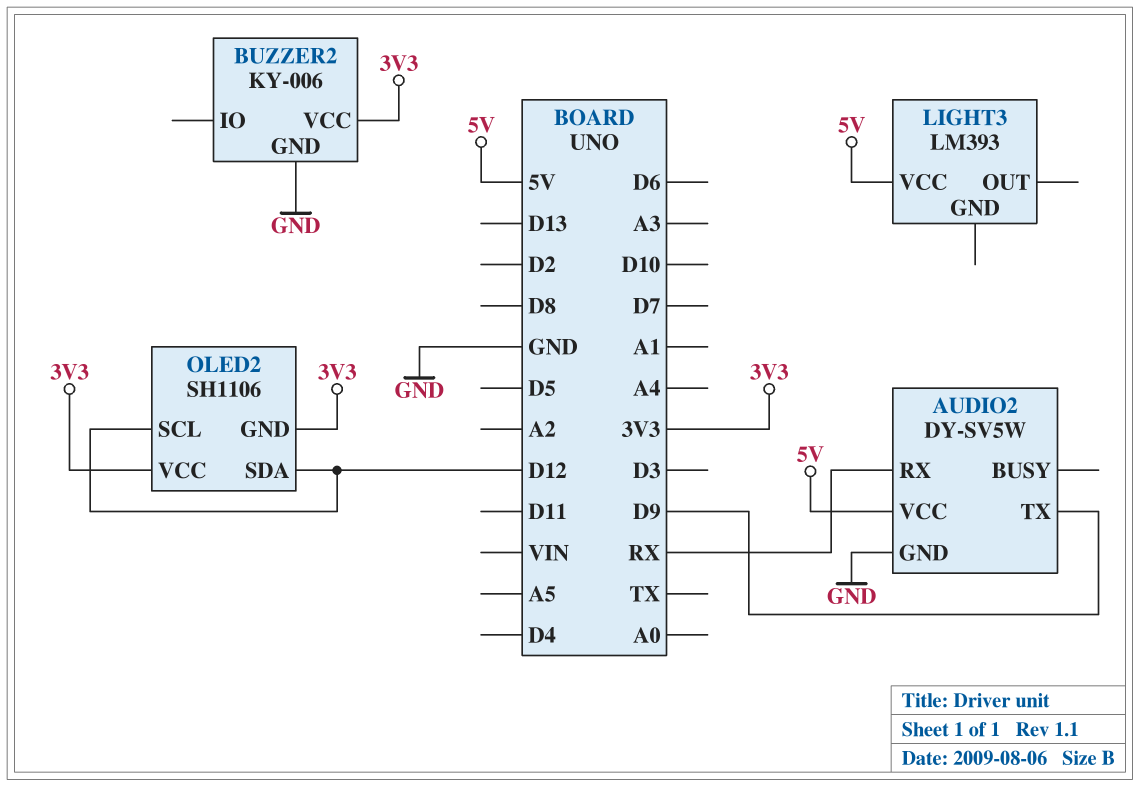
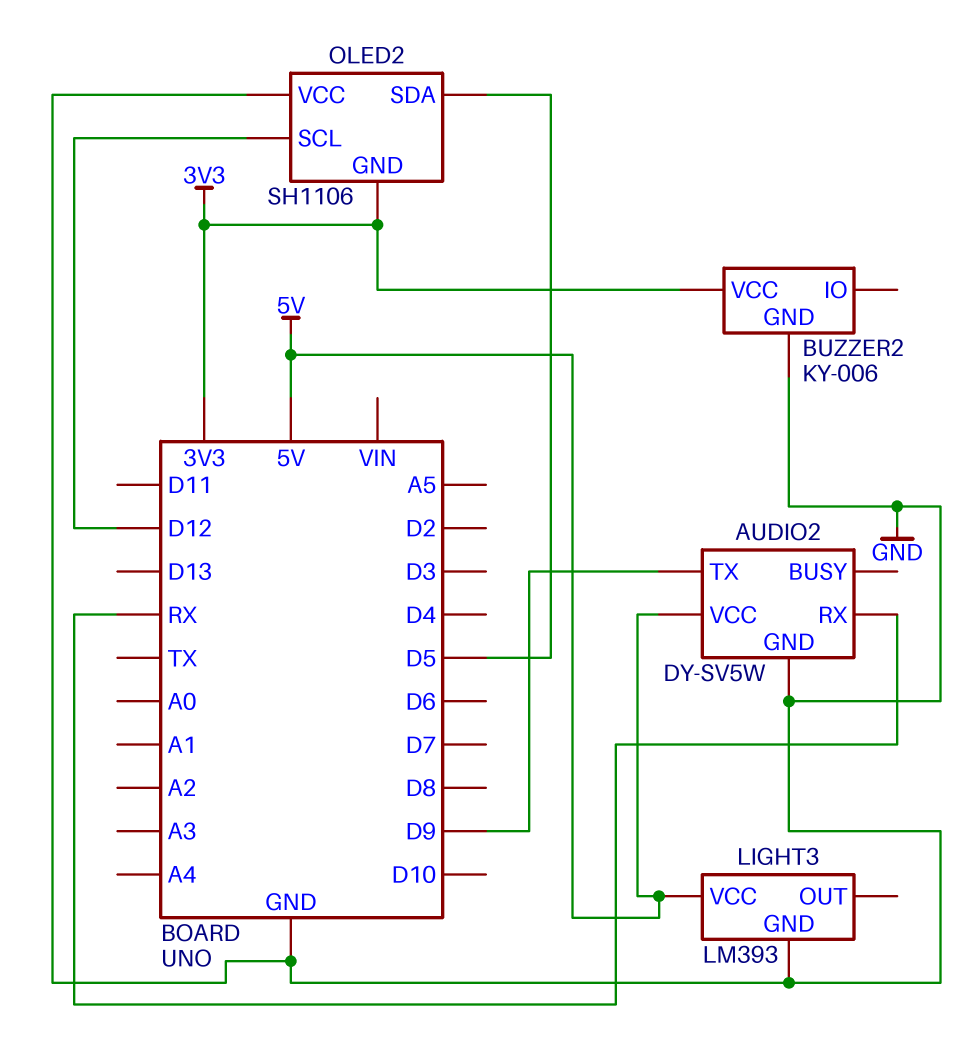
LIGHT3 pin GND: none -> GND
OLED2 pin SDA: D12 -> D5
OLED2 pin VCC: 3V3 -> GND

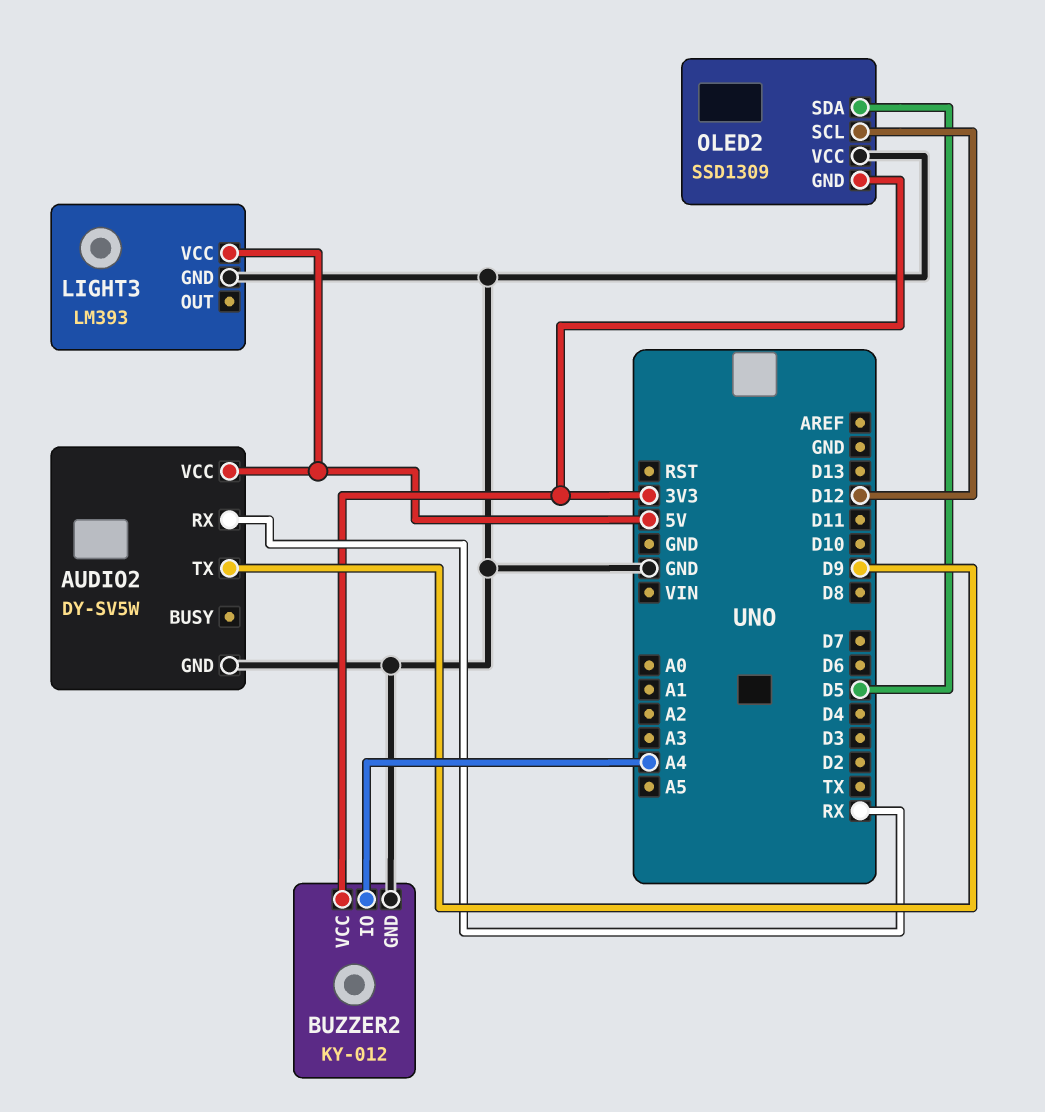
BUZZER2: KY-006 -> KY-012
BUZZER2 pin IO: none -> A4
OLED2: SH1106 -> SSD1309

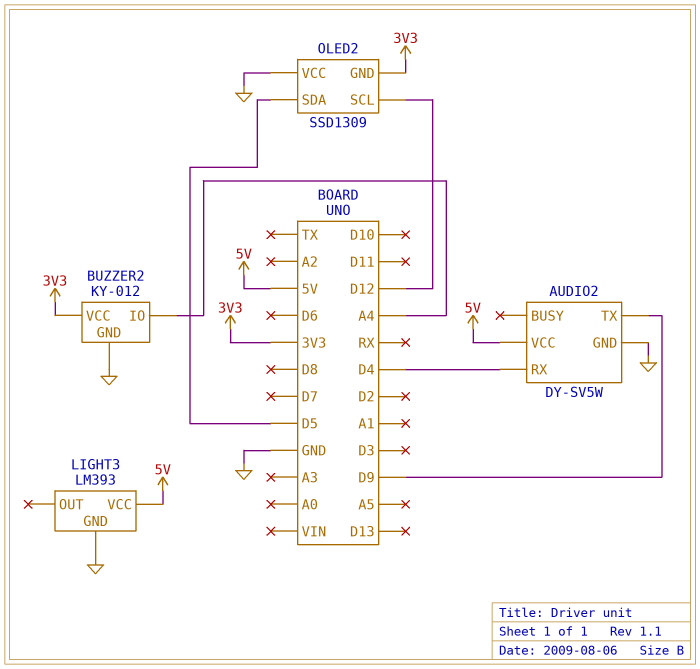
AUDIO2 pin RX: RX -> D4

